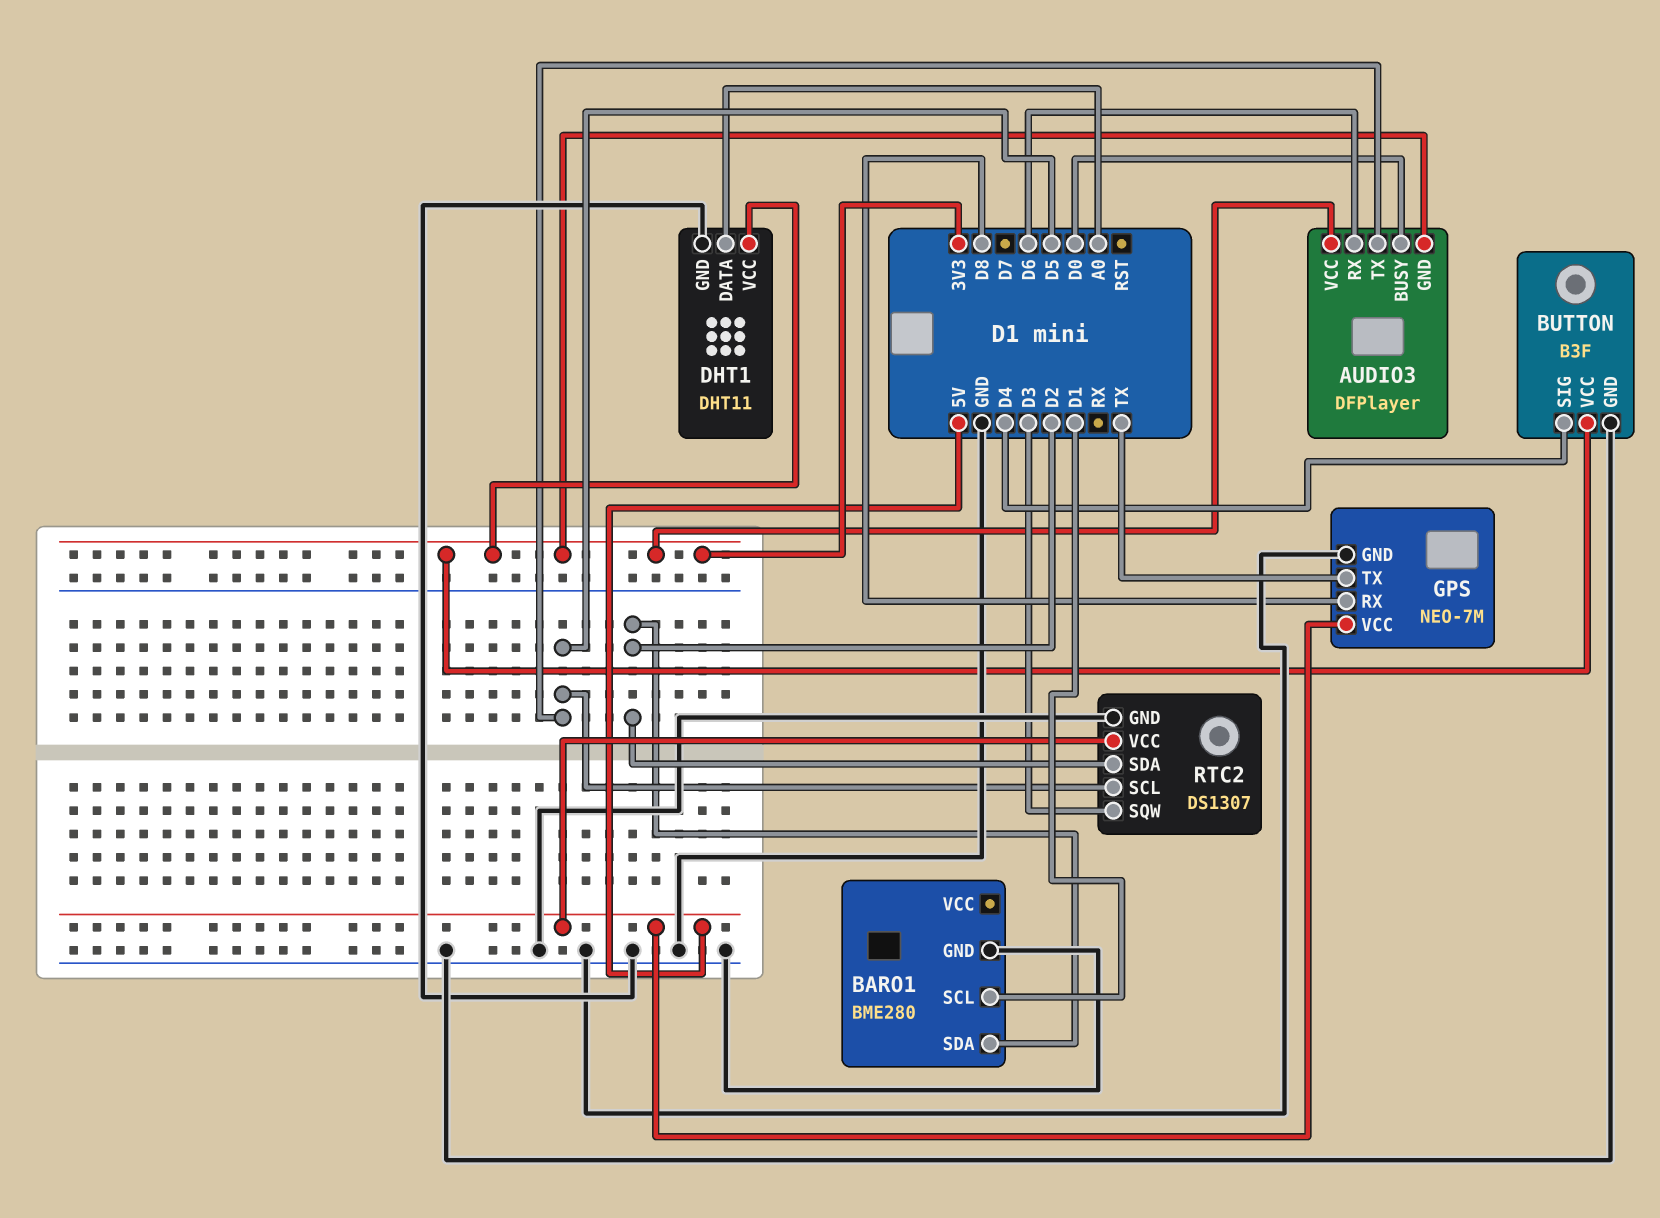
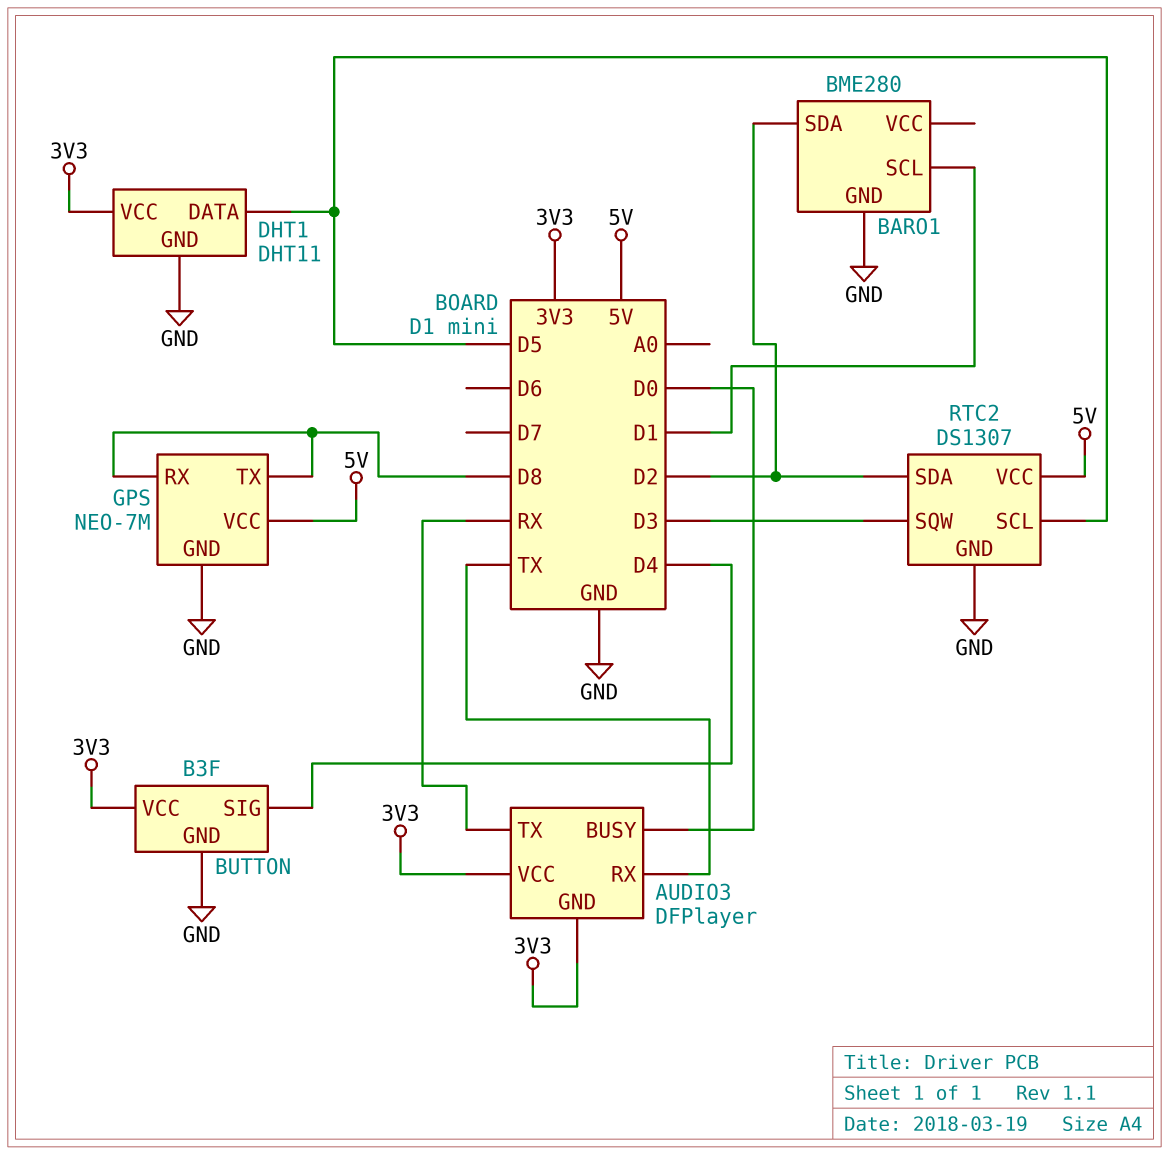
AUDIO3 pin RX: D6 -> TX
AUDIO3 pin TX: D5 -> RX
DHT1 pin DATA: A0 -> D5
GPS pin TX: TX -> D8

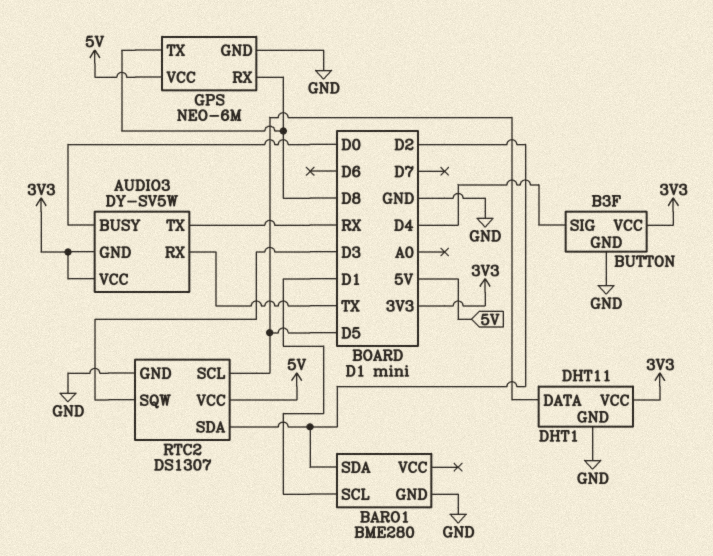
AUDIO3: DFPlayer -> DY-SV5W
GPS: NEO-7M -> NEO-6M

